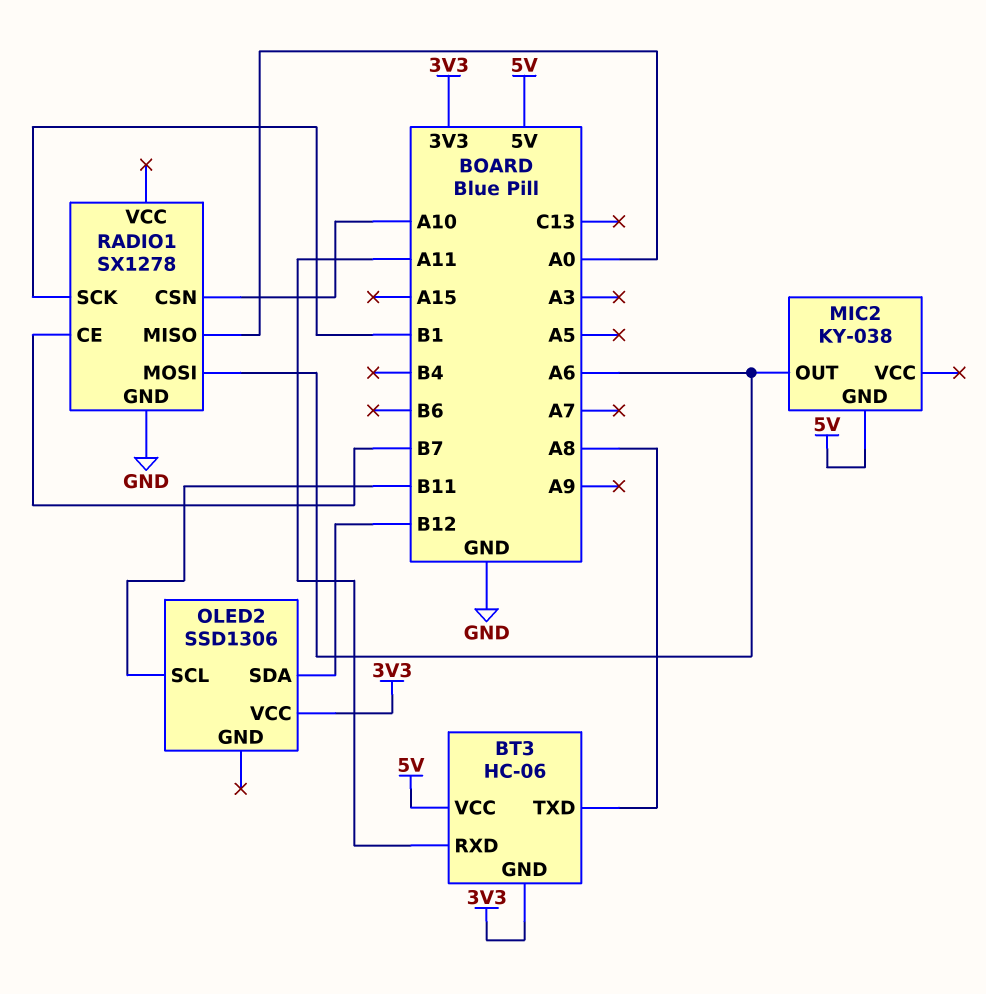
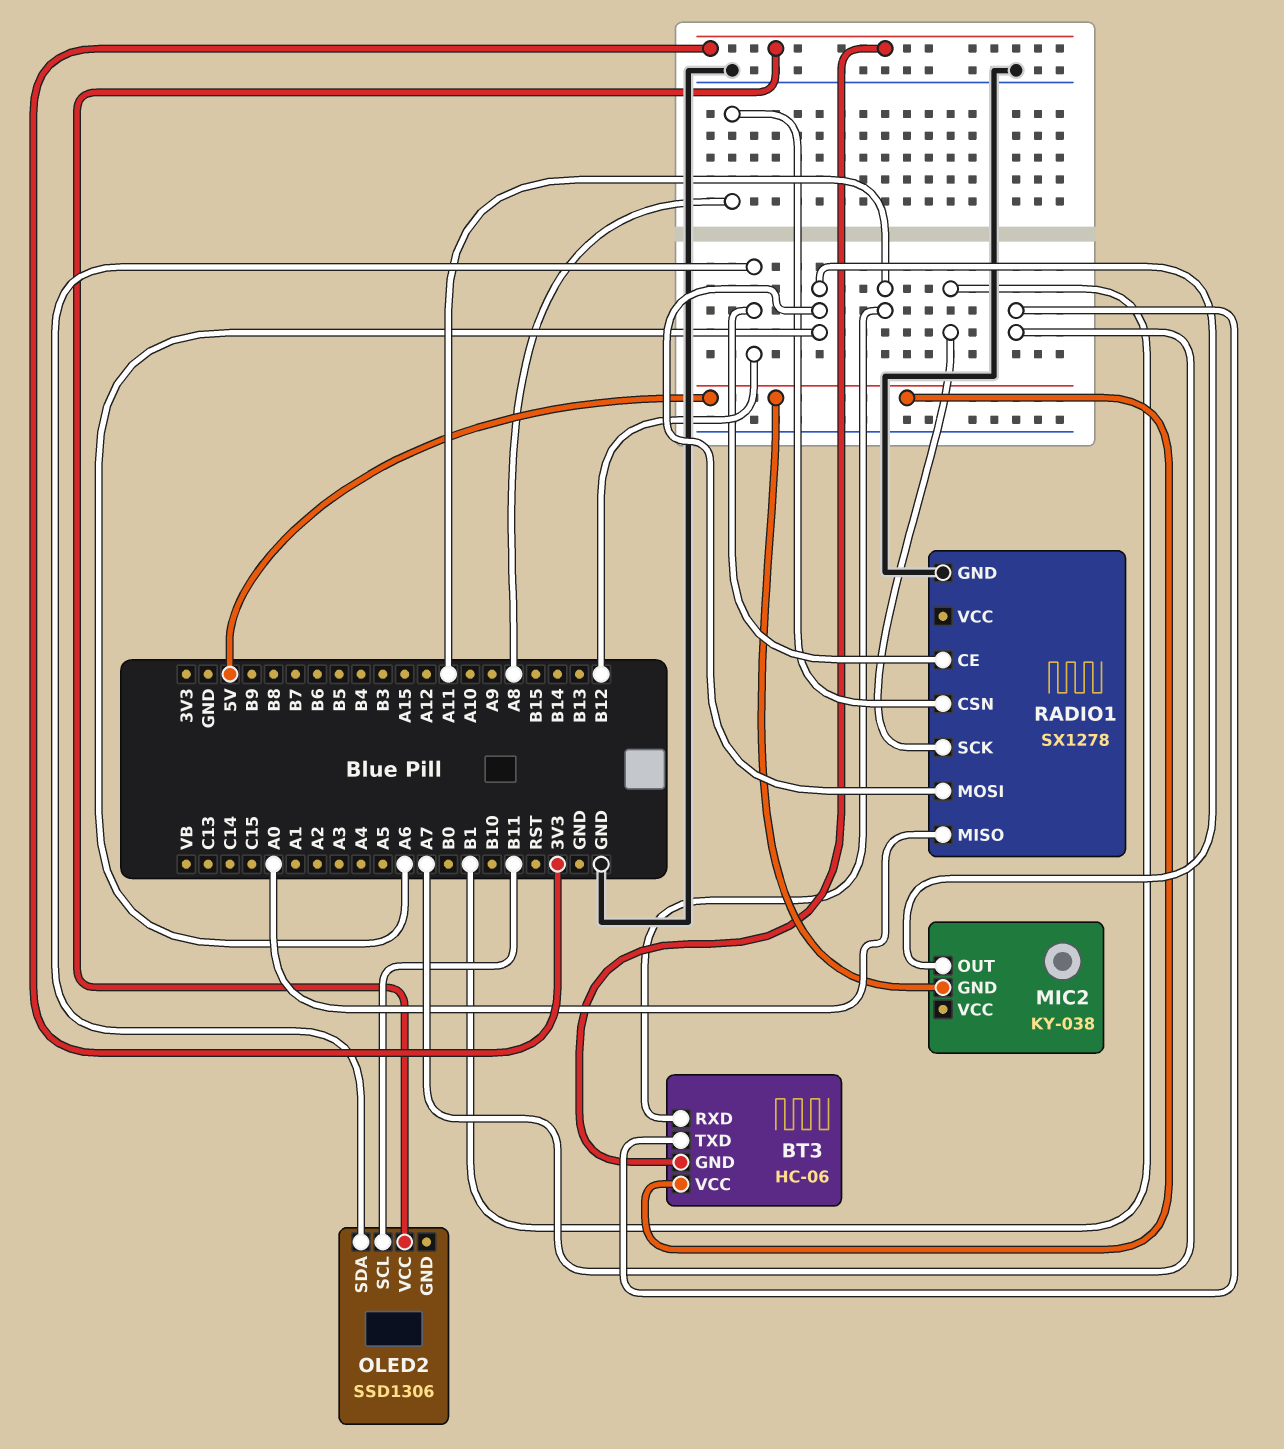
BT3 pin TXD: A8 -> A7
RADIO1 pin CE: B7 -> B12
RADIO1 pin CSN: A10 -> A8

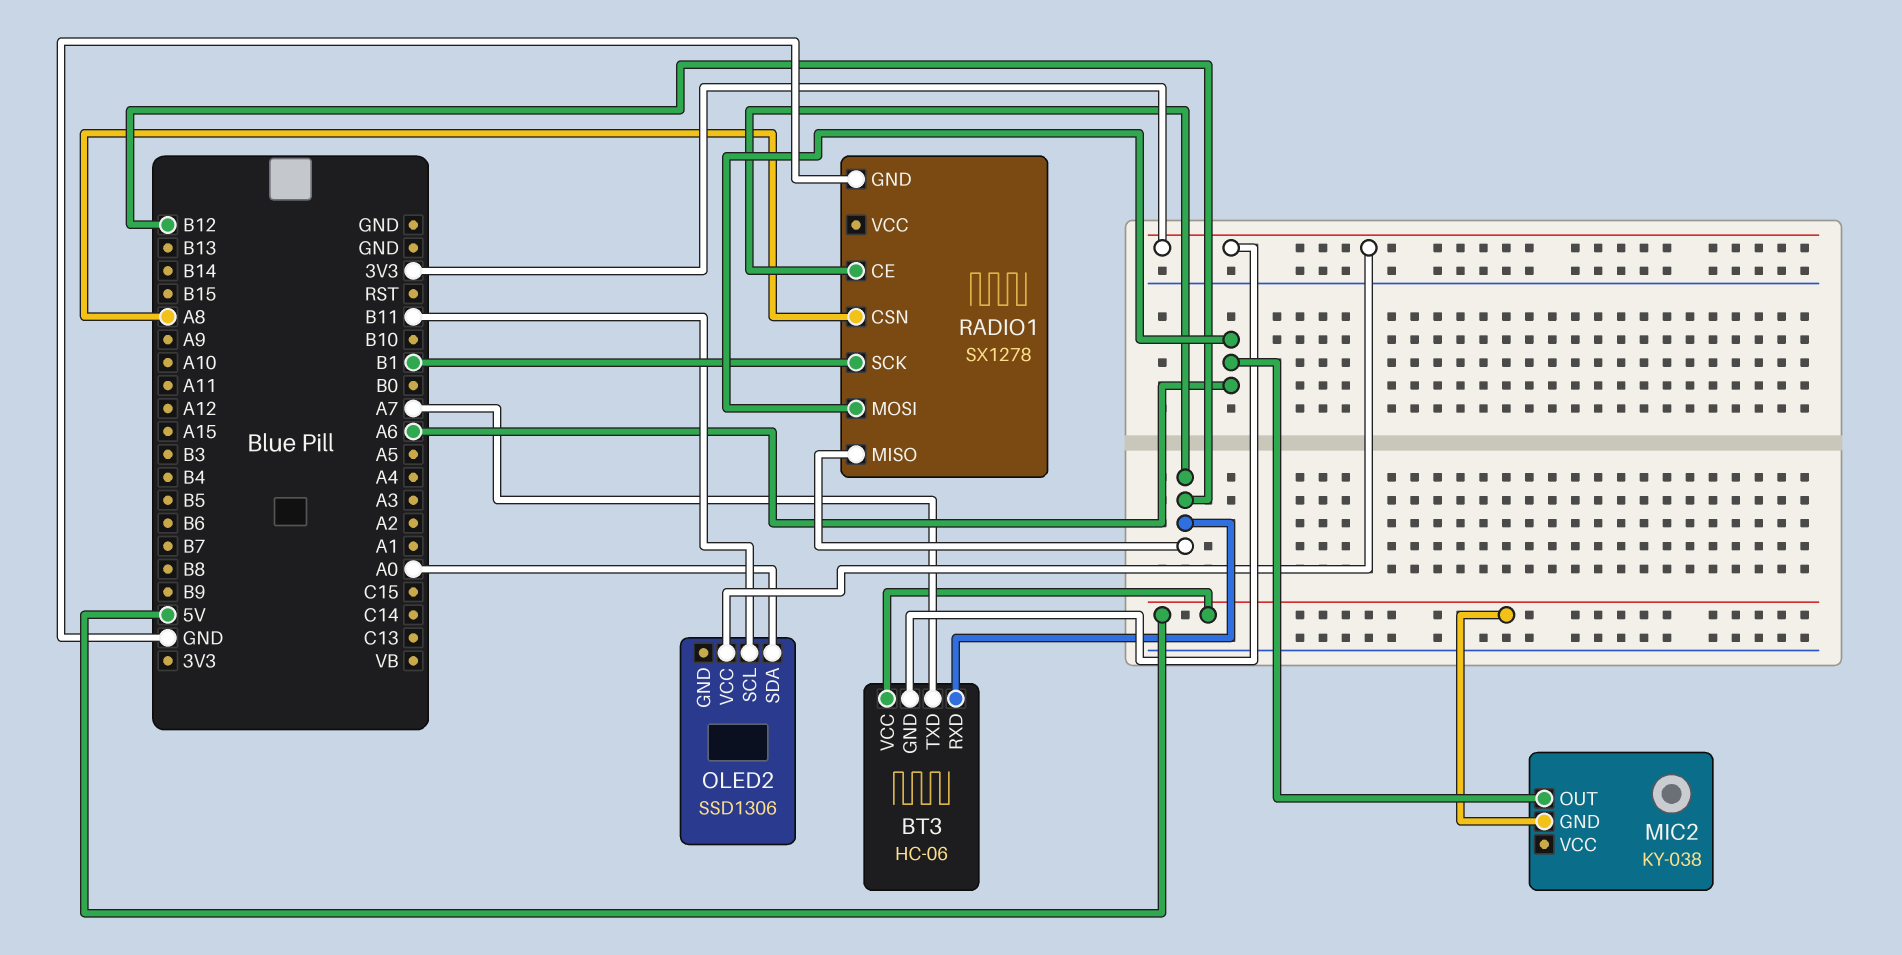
BT3 pin RXD: A11 -> B12
OLED2 pin SDA: B12 -> A0
RADIO1 pin MISO: A0 -> B12

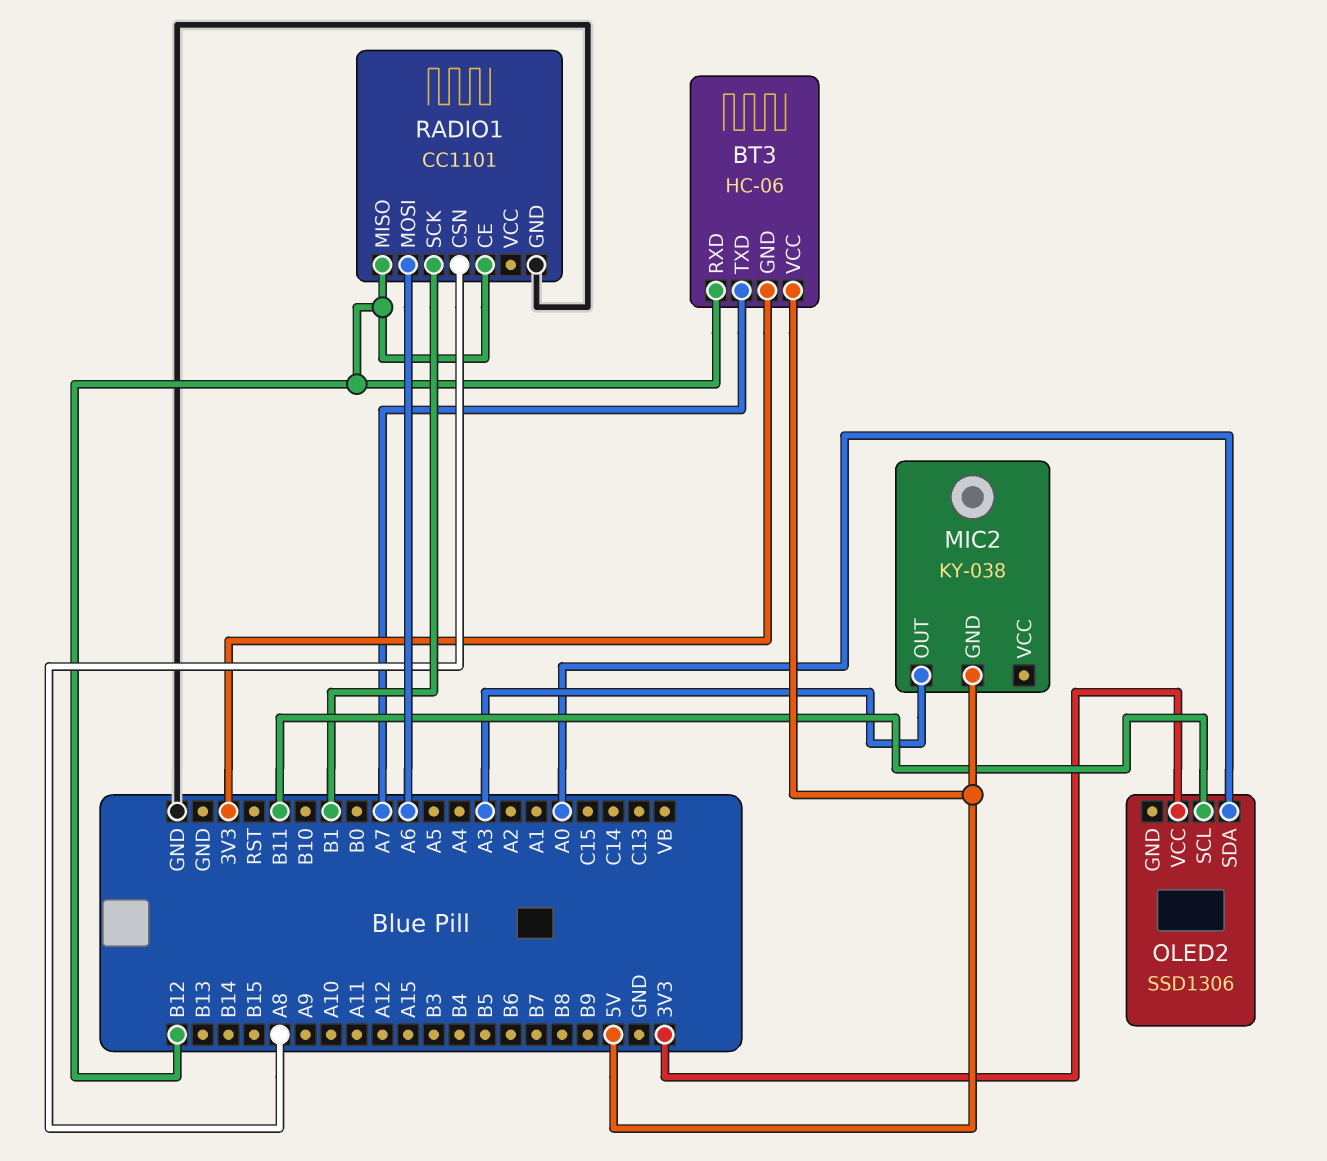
MIC2 pin OUT: A6 -> A3
RADIO1: SX1278 -> CC1101

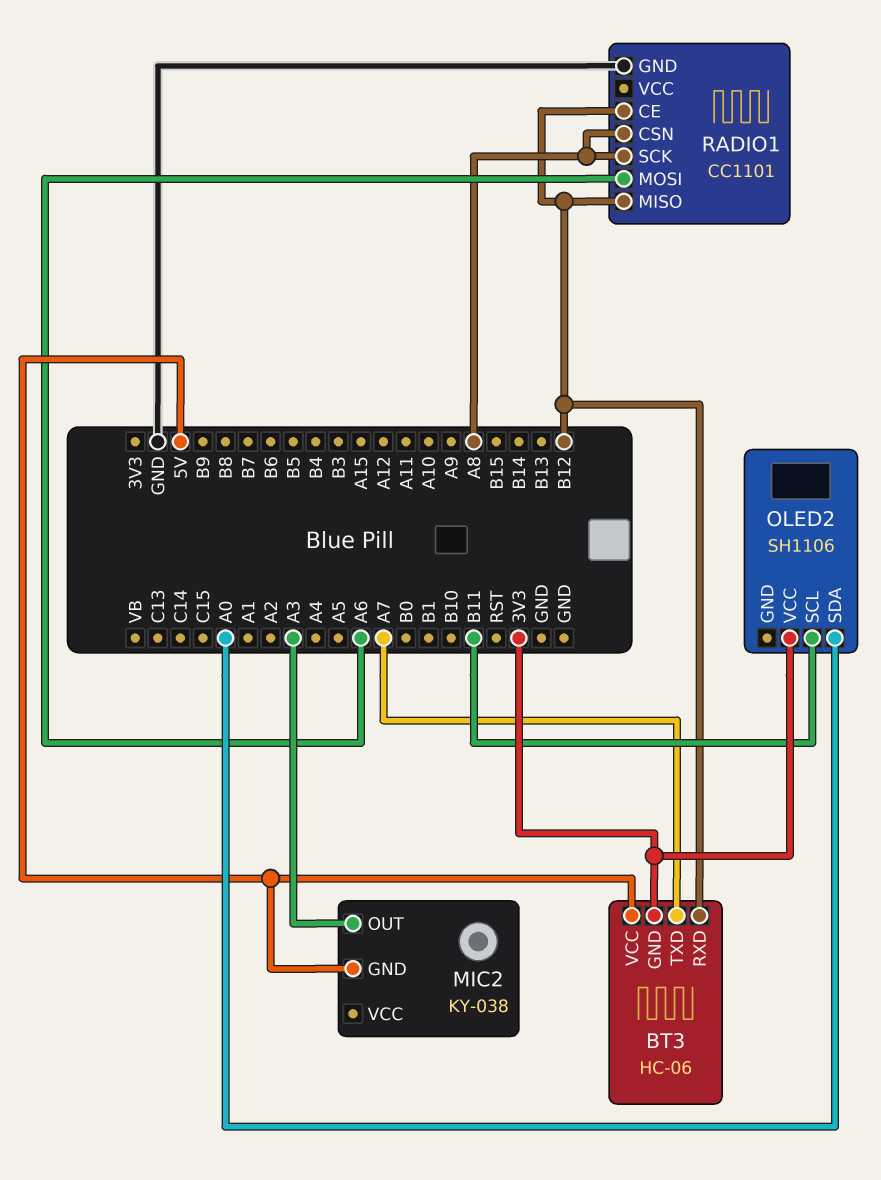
OLED2: SSD1306 -> SH1106
RADIO1 pin SCK: B1 -> A8

